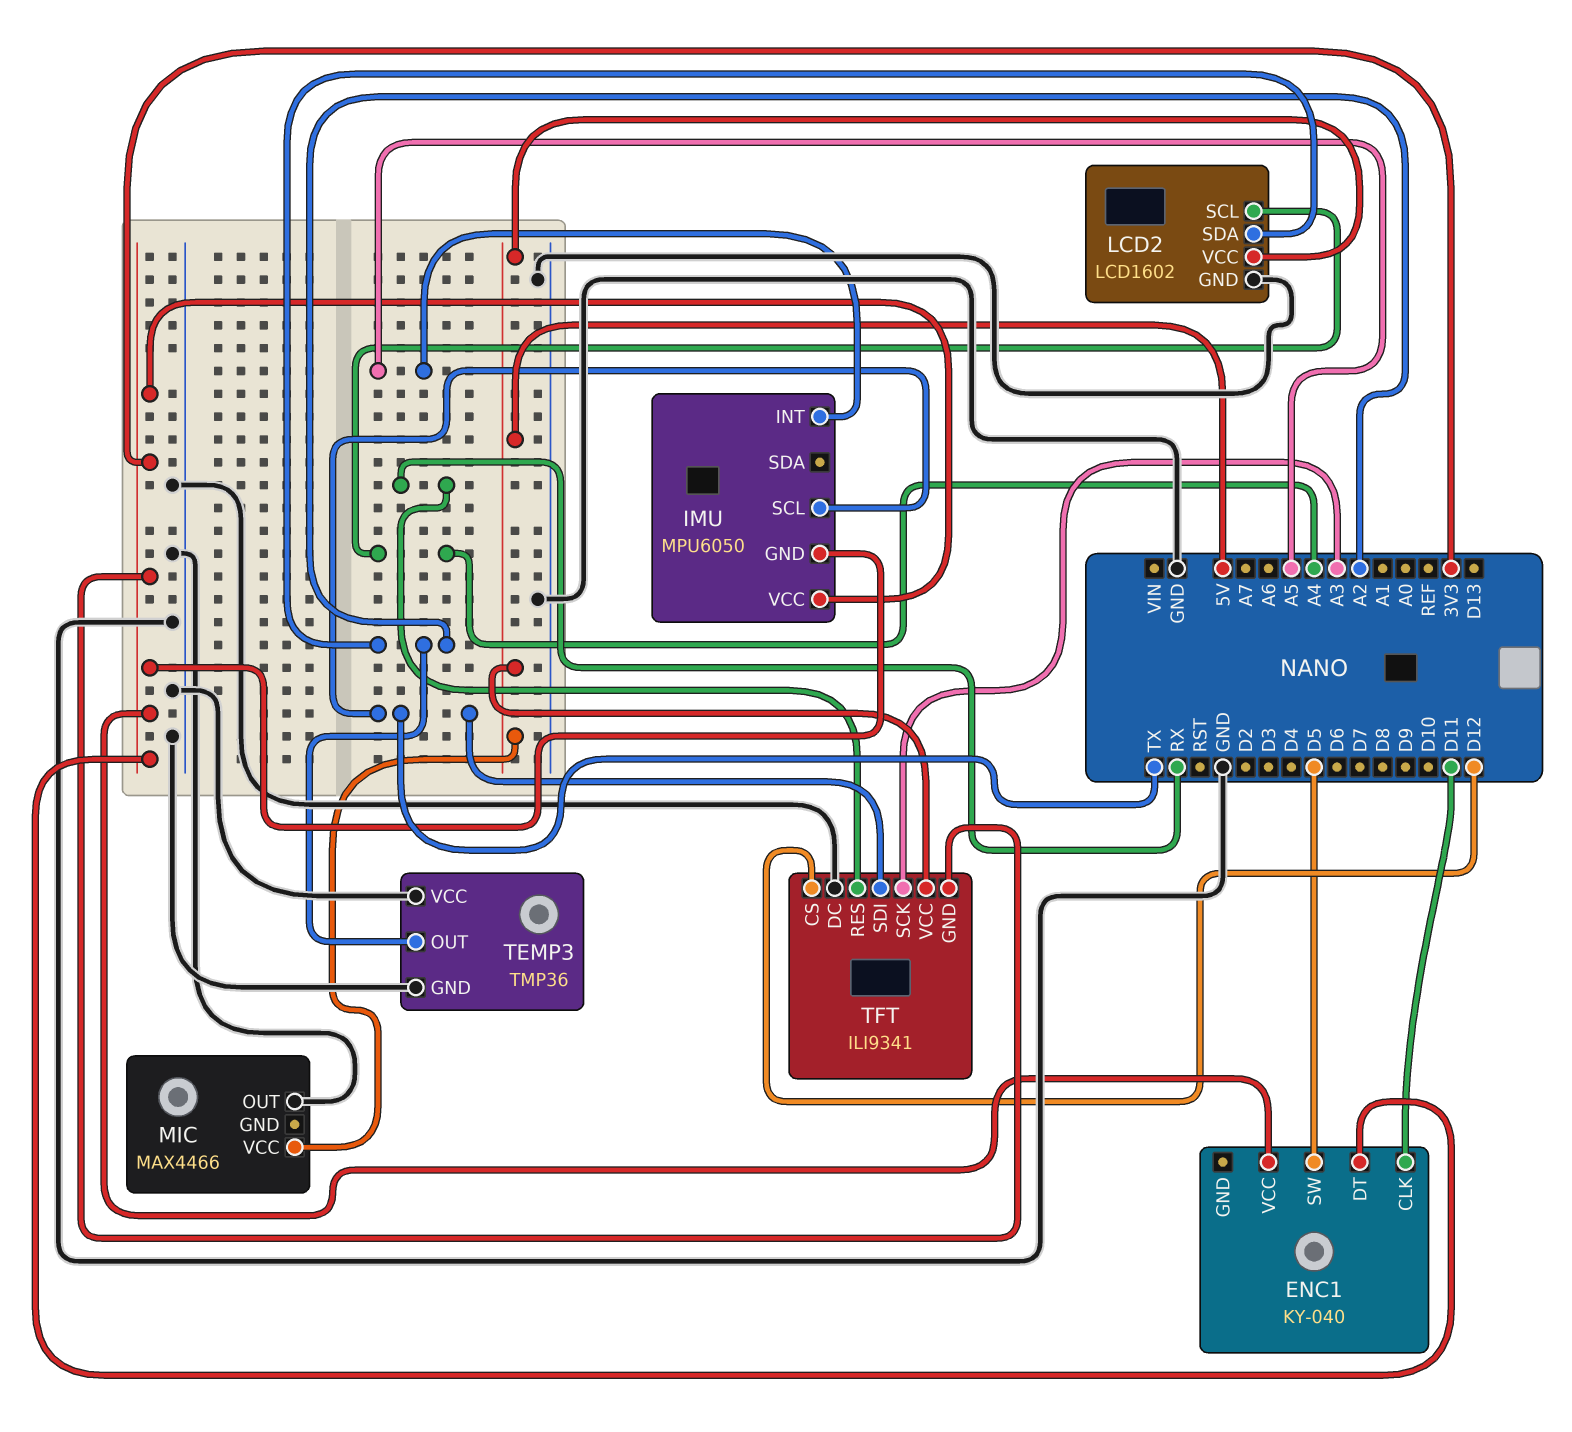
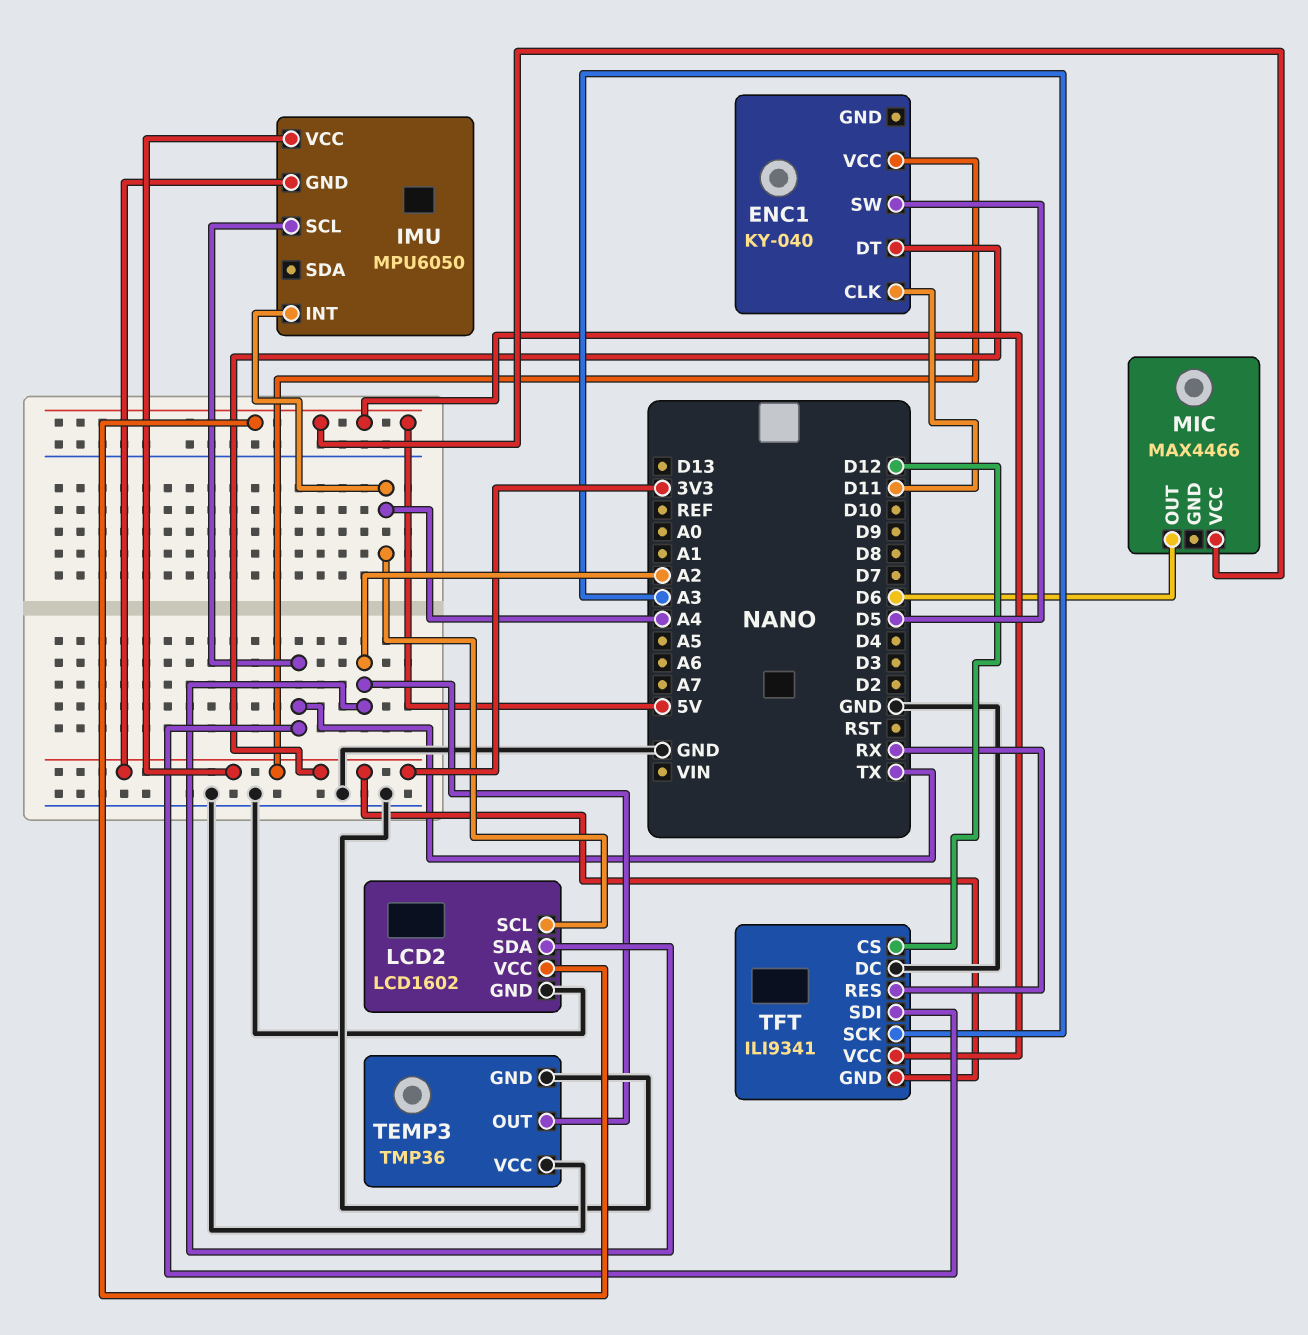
IMU pin INT: A5 -> A4
MIC pin OUT: GND -> D6

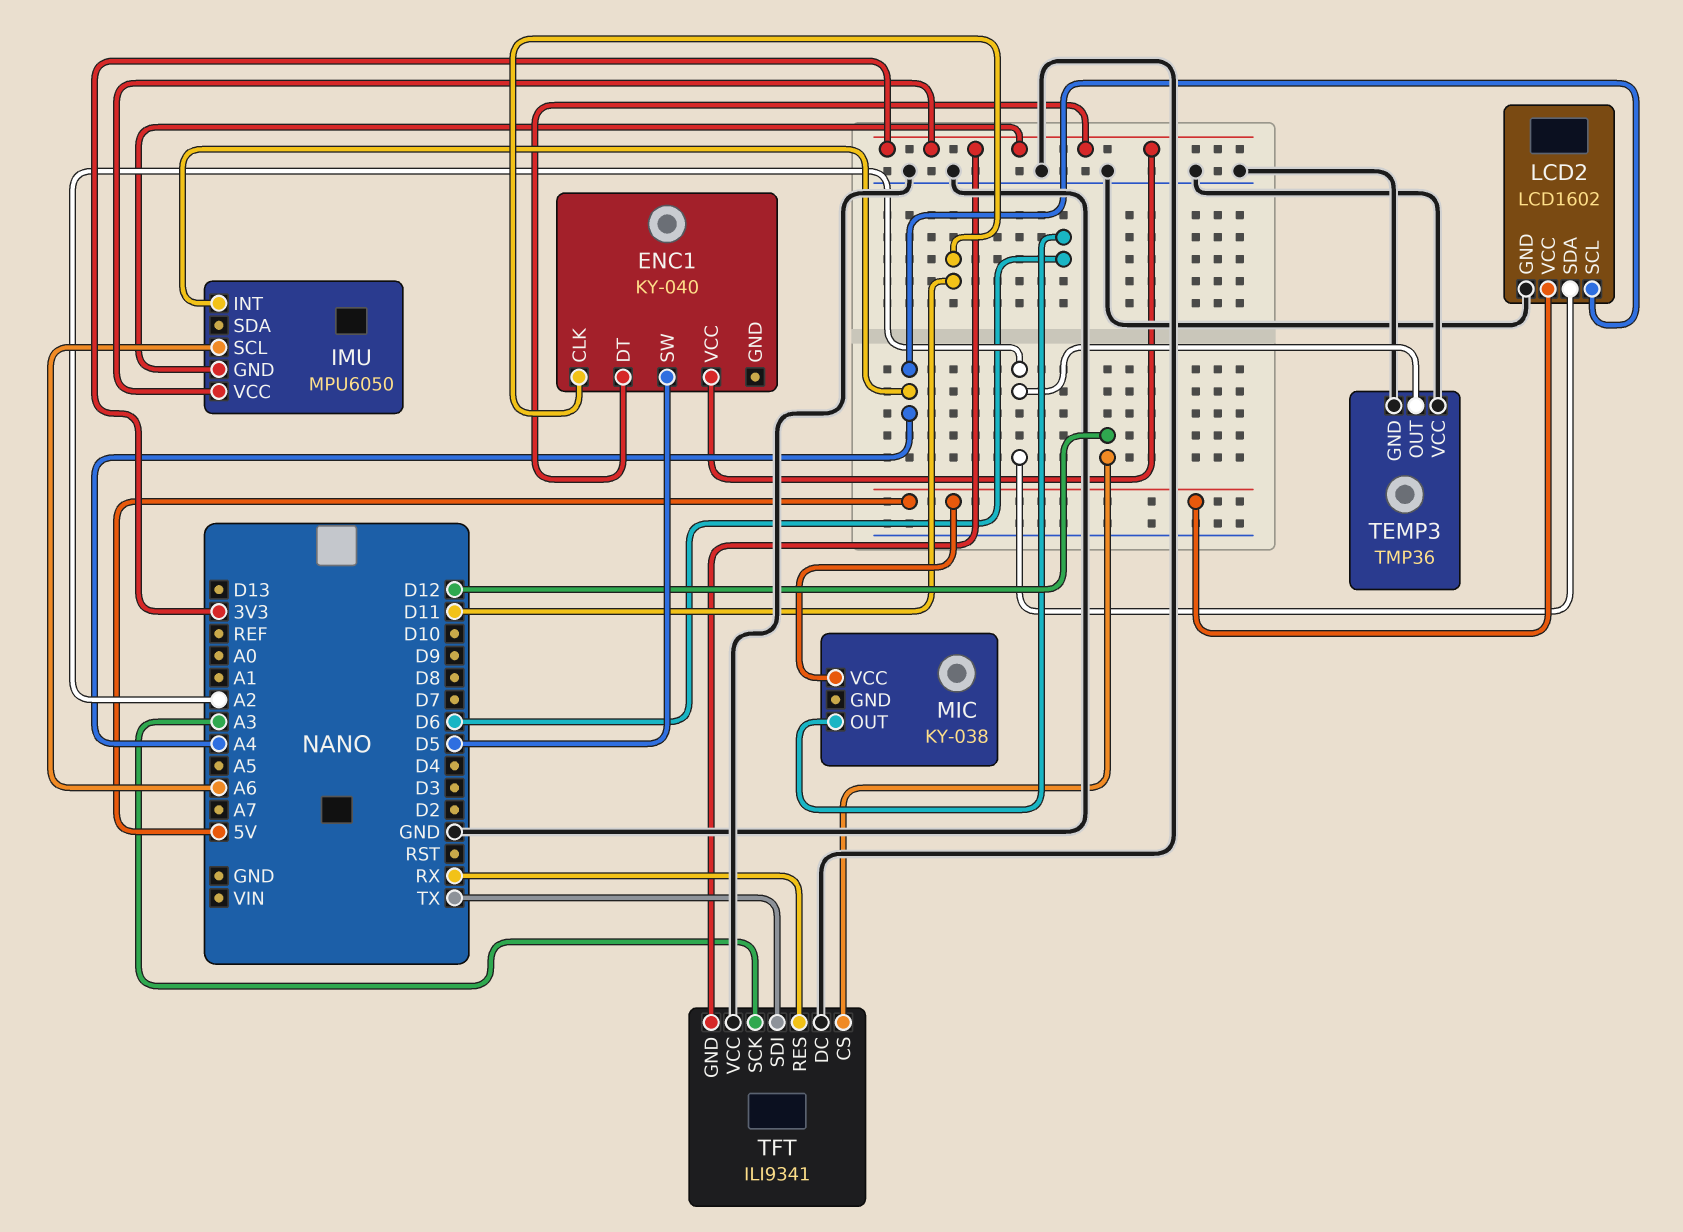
IMU pin SCL: TX -> A6
MIC: MAX4466 -> KY-038
TFT pin VCC: 5V -> GND

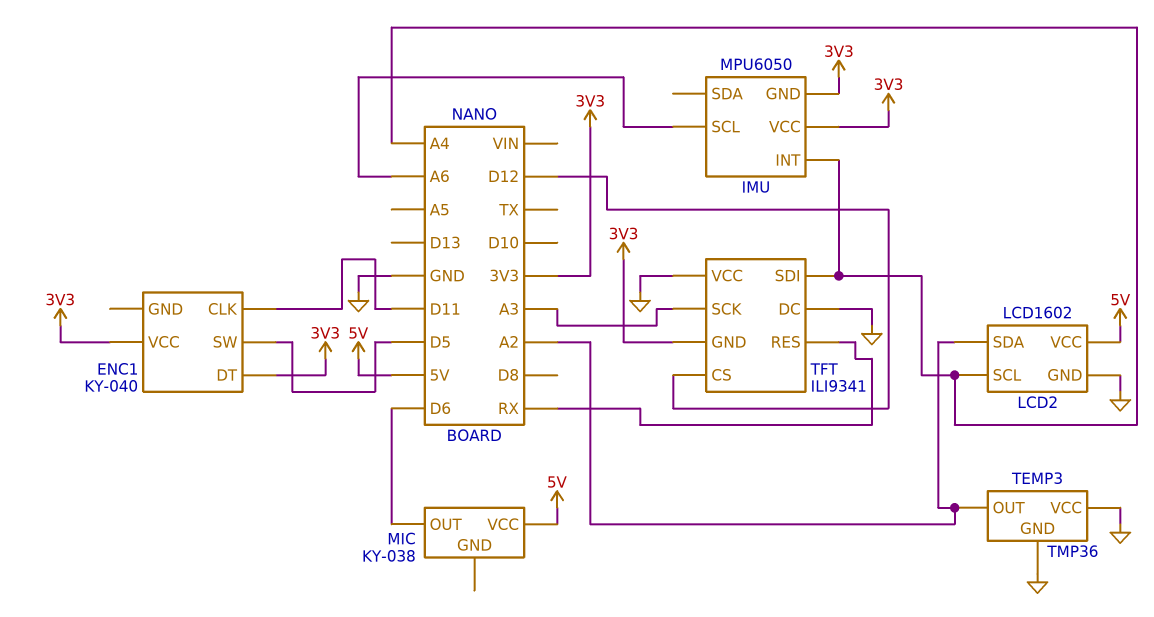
TFT pin SDI: TX -> A4

